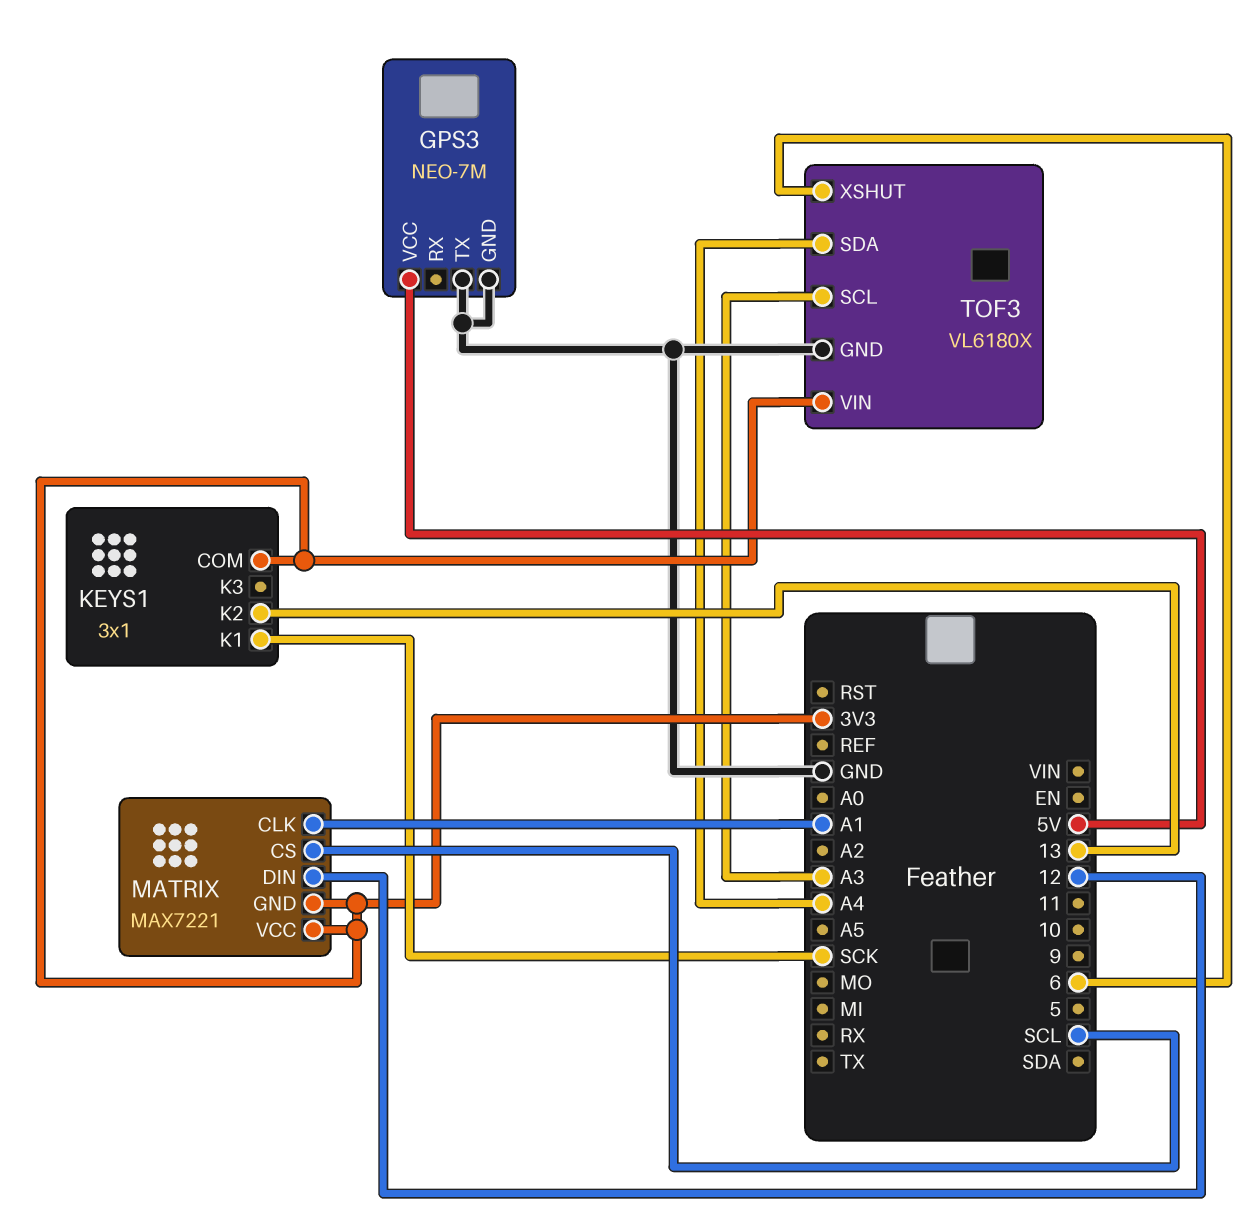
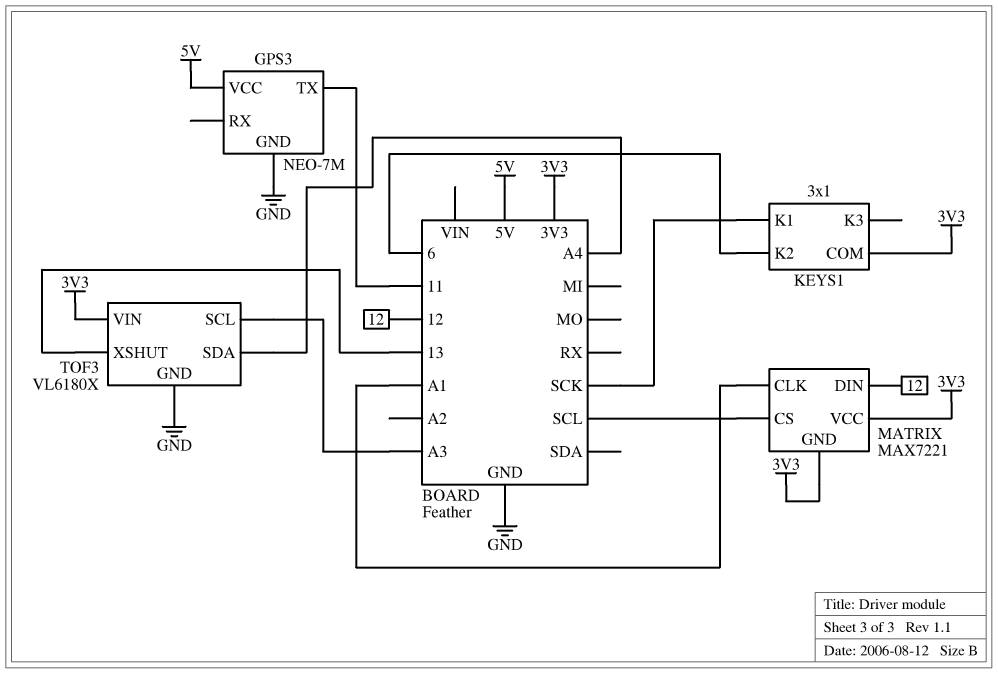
GPS3 pin TX: GND -> 11
KEYS1 pin K2: 13 -> 6
TOF3 pin XSHUT: 6 -> 13

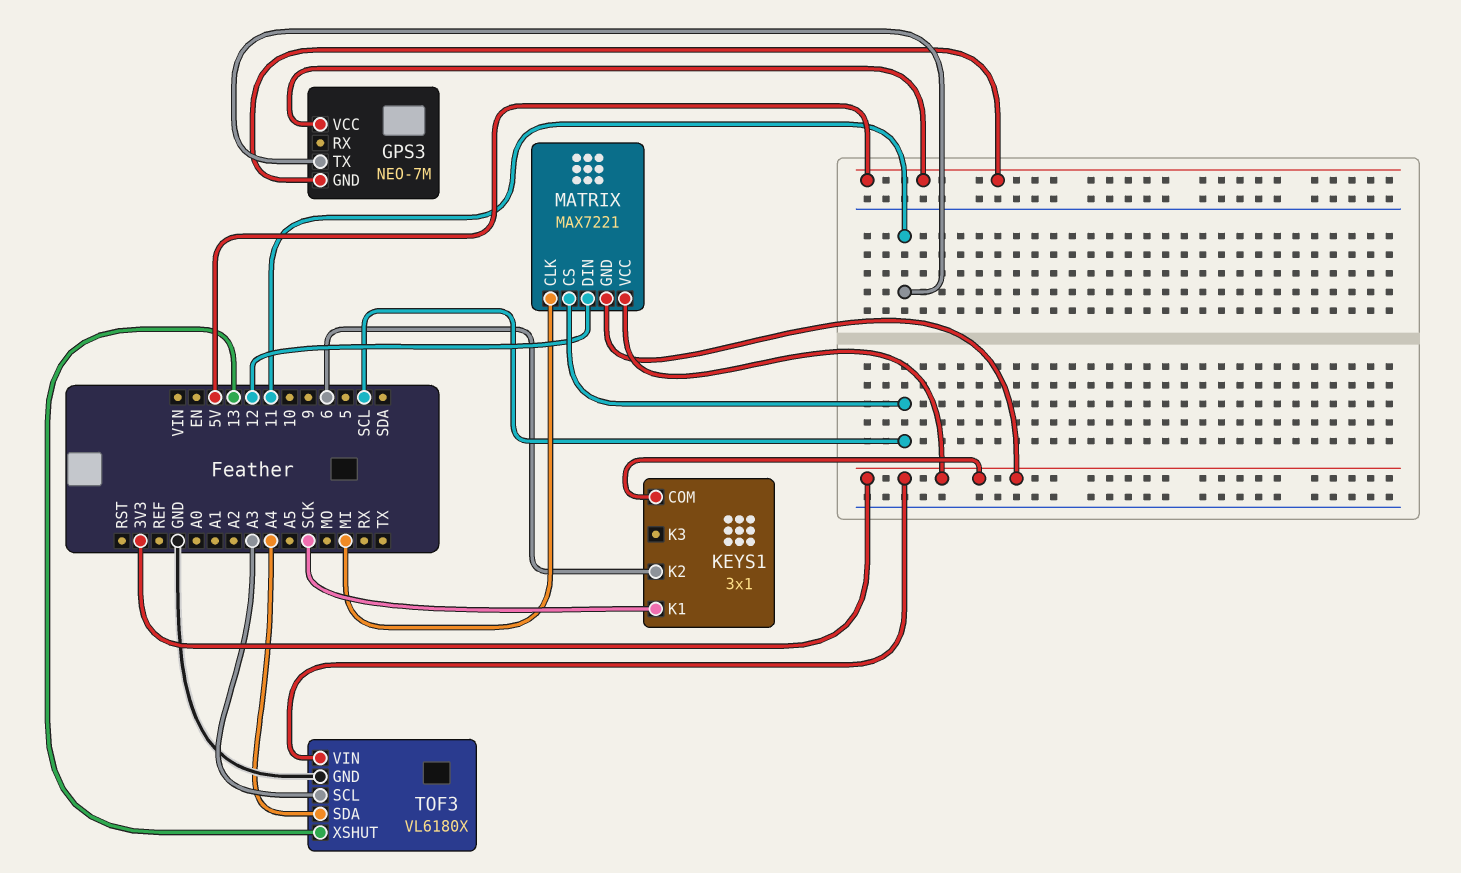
GPS3 pin GND: GND -> 5V
MATRIX pin CLK: A1 -> MI

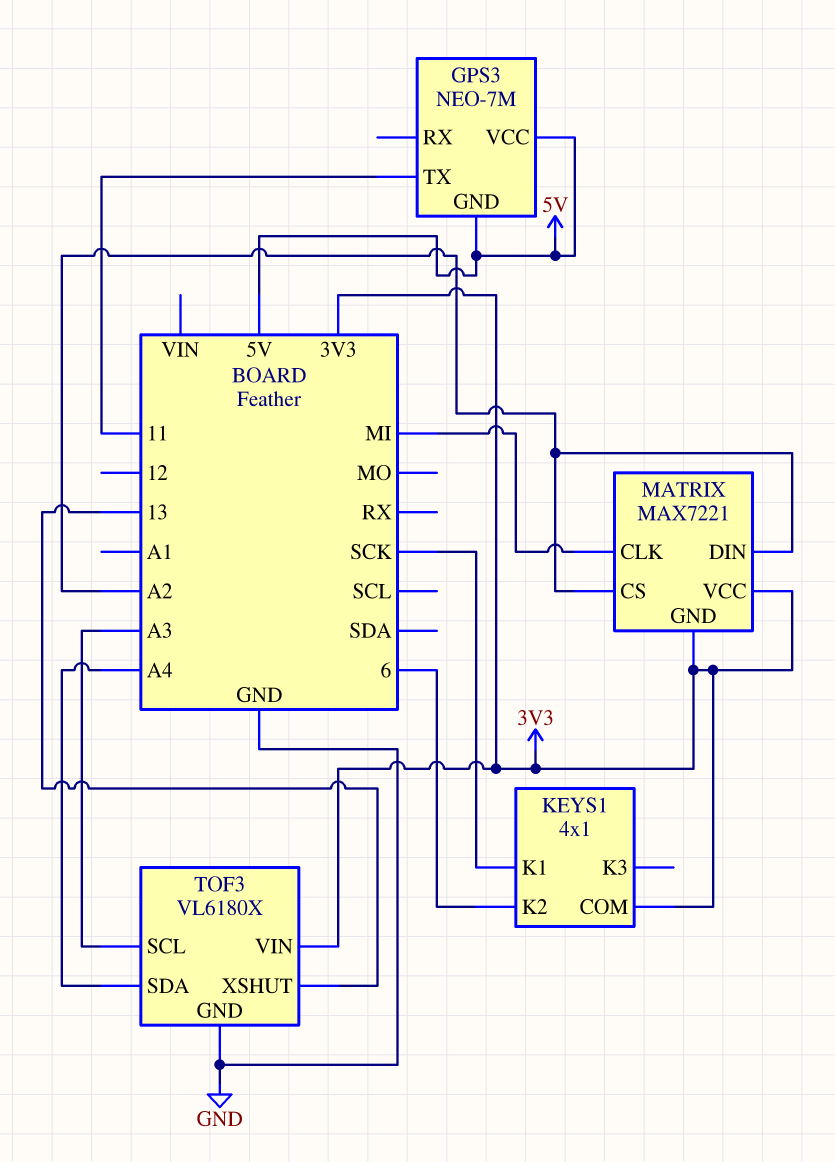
KEYS1: 3x1 -> 4x1
MATRIX pin CS: SCL -> A2
MATRIX pin DIN: 12 -> A2

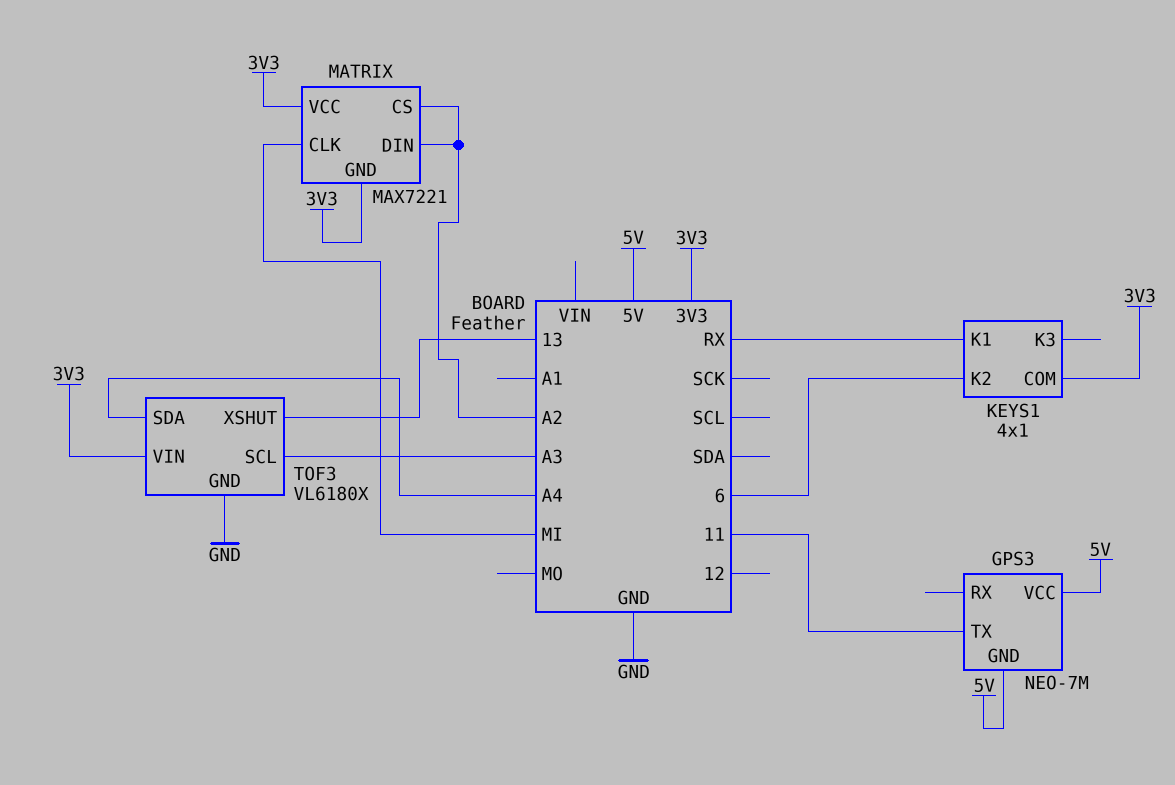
KEYS1 pin K1: SCK -> RX

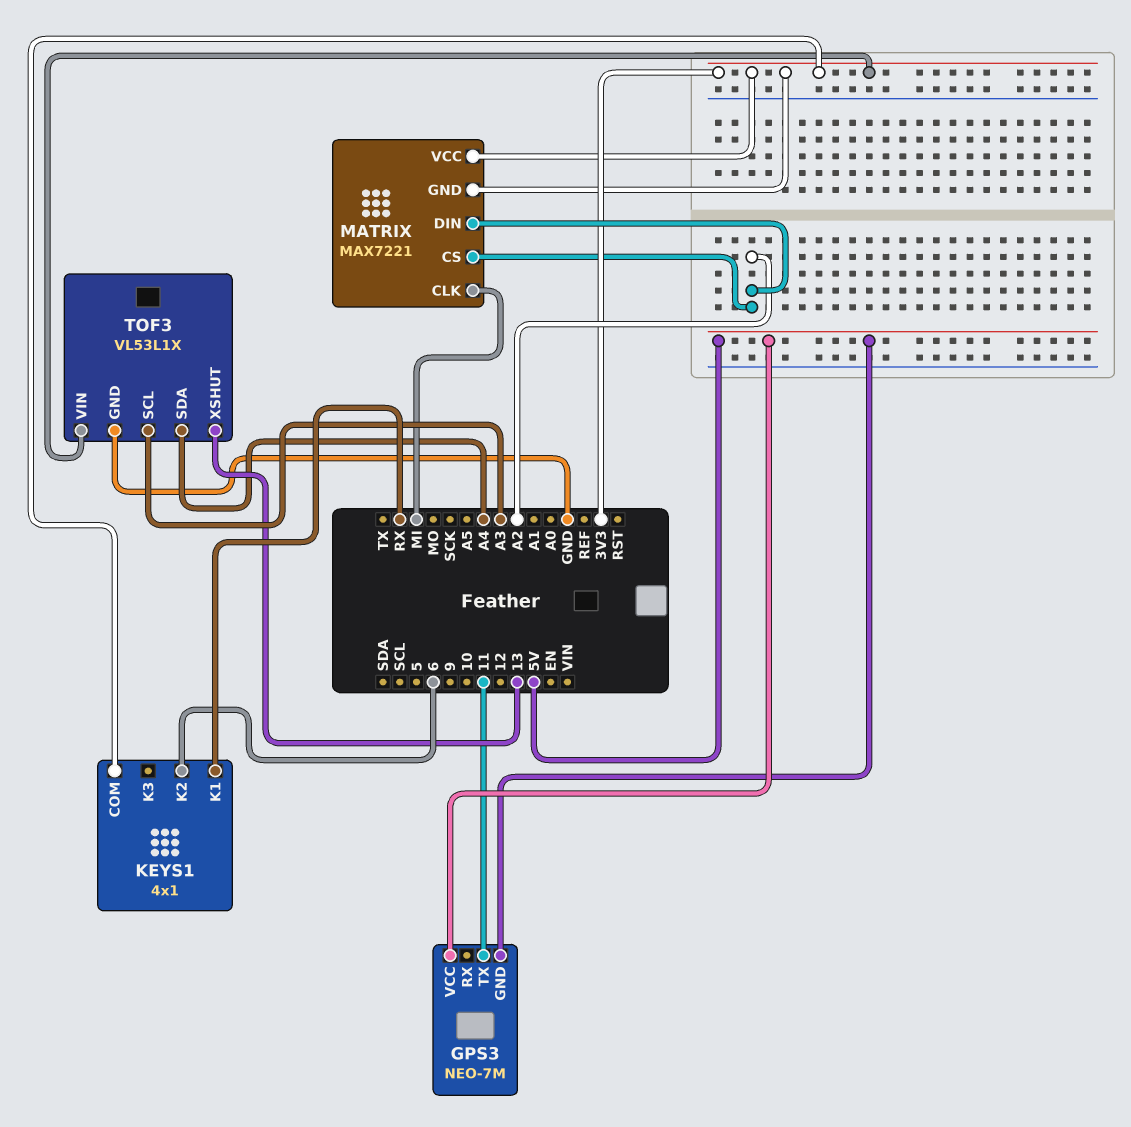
TOF3: VL6180X -> VL53L1X

